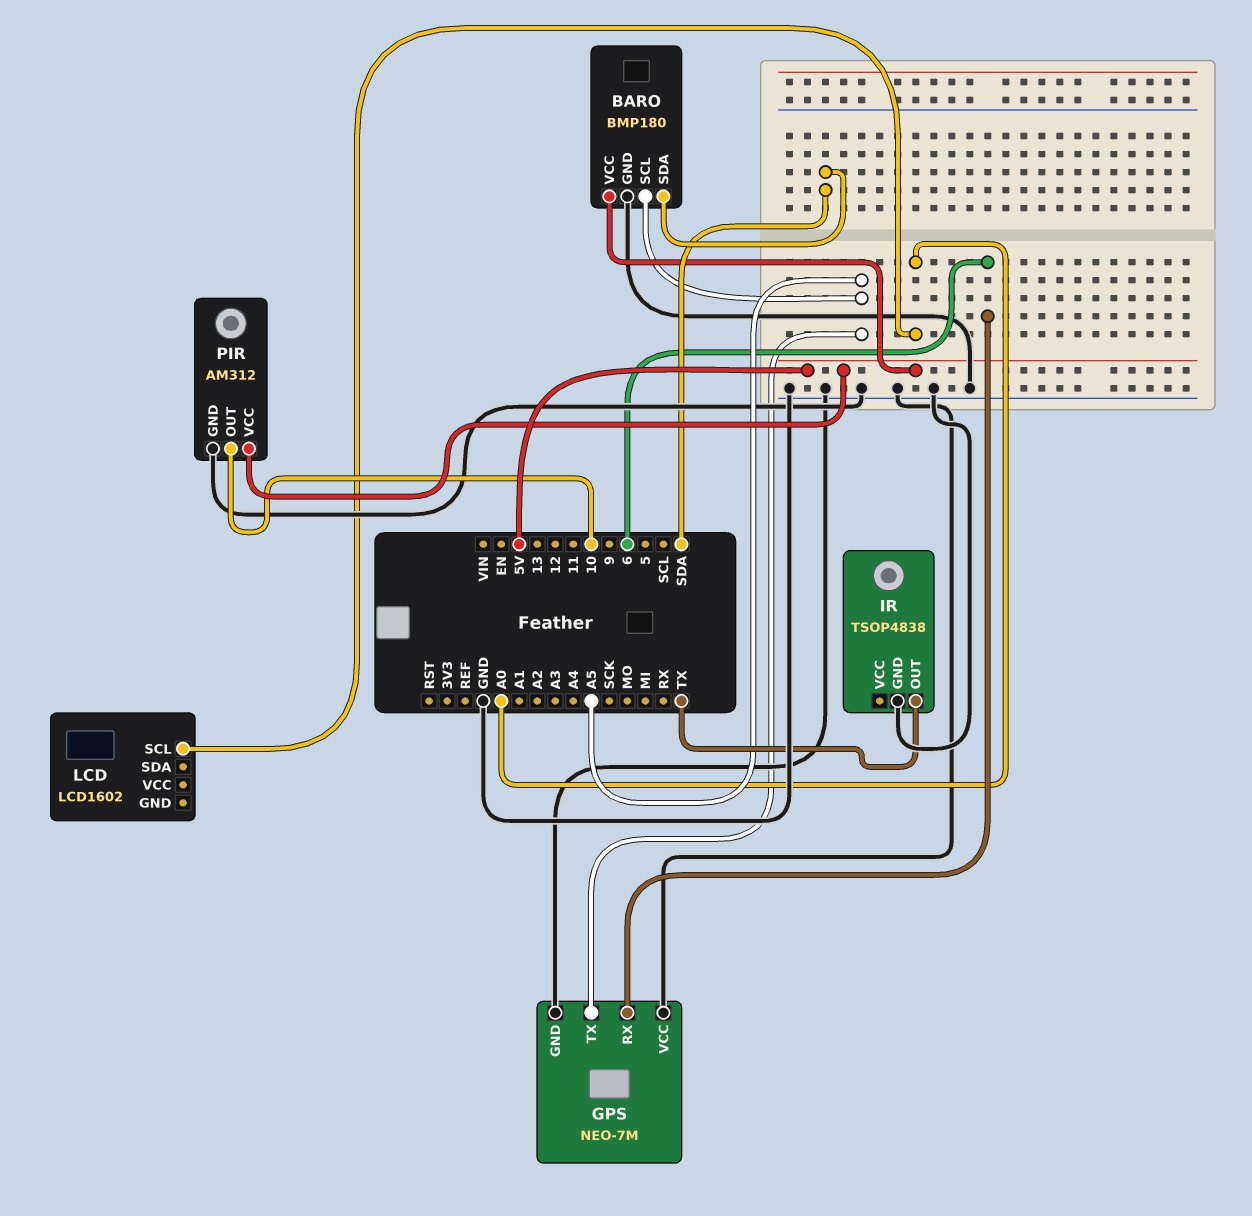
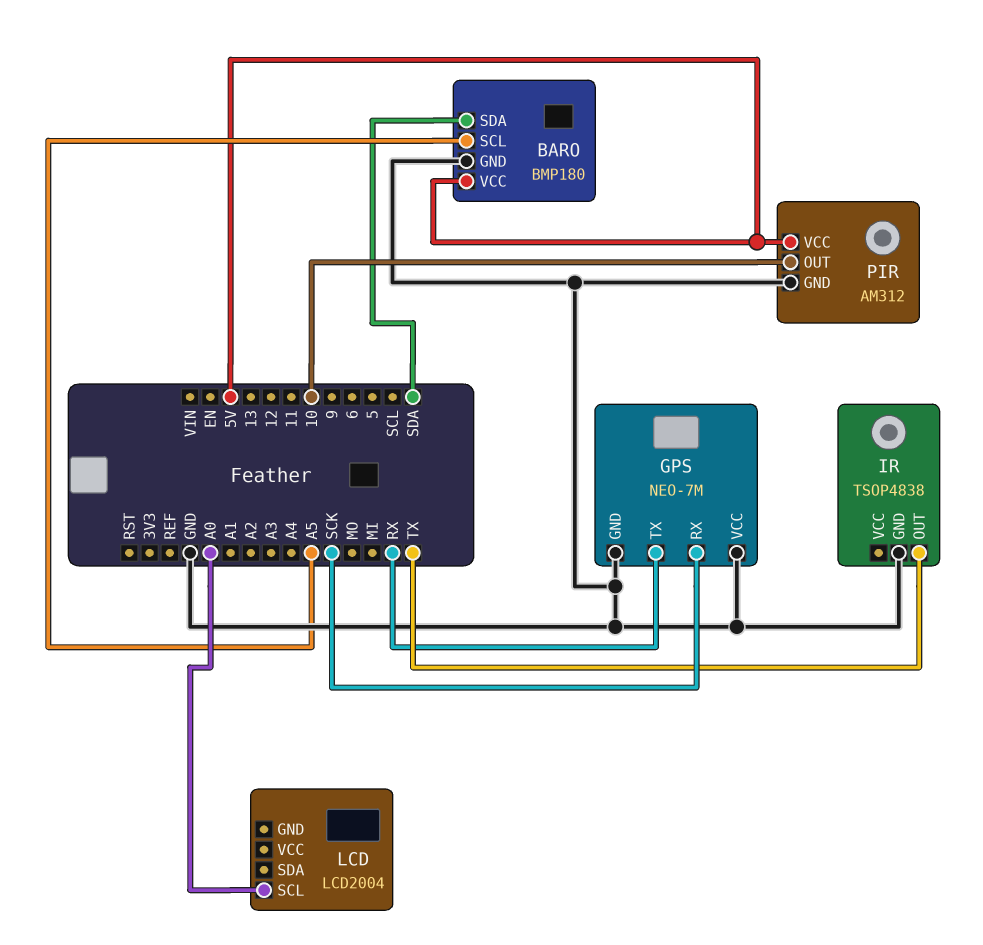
GPS pin RX: 6 -> SCK
GPS pin TX: A5 -> RX
LCD: LCD1602 -> LCD2004

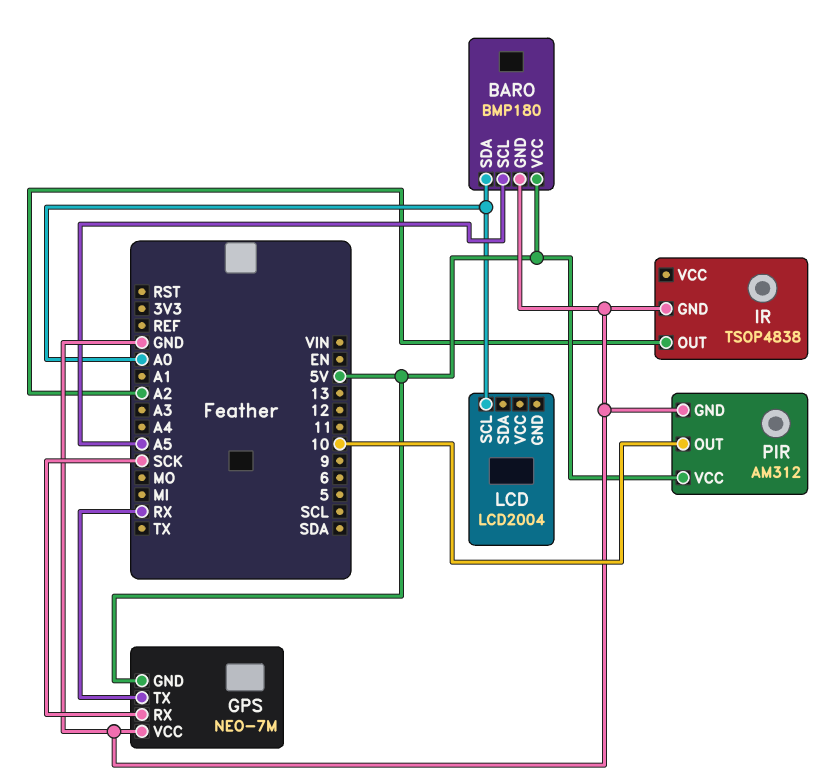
BARO pin SDA: SDA -> A0
GPS pin GND: GND -> 5V
IR pin OUT: TX -> A2

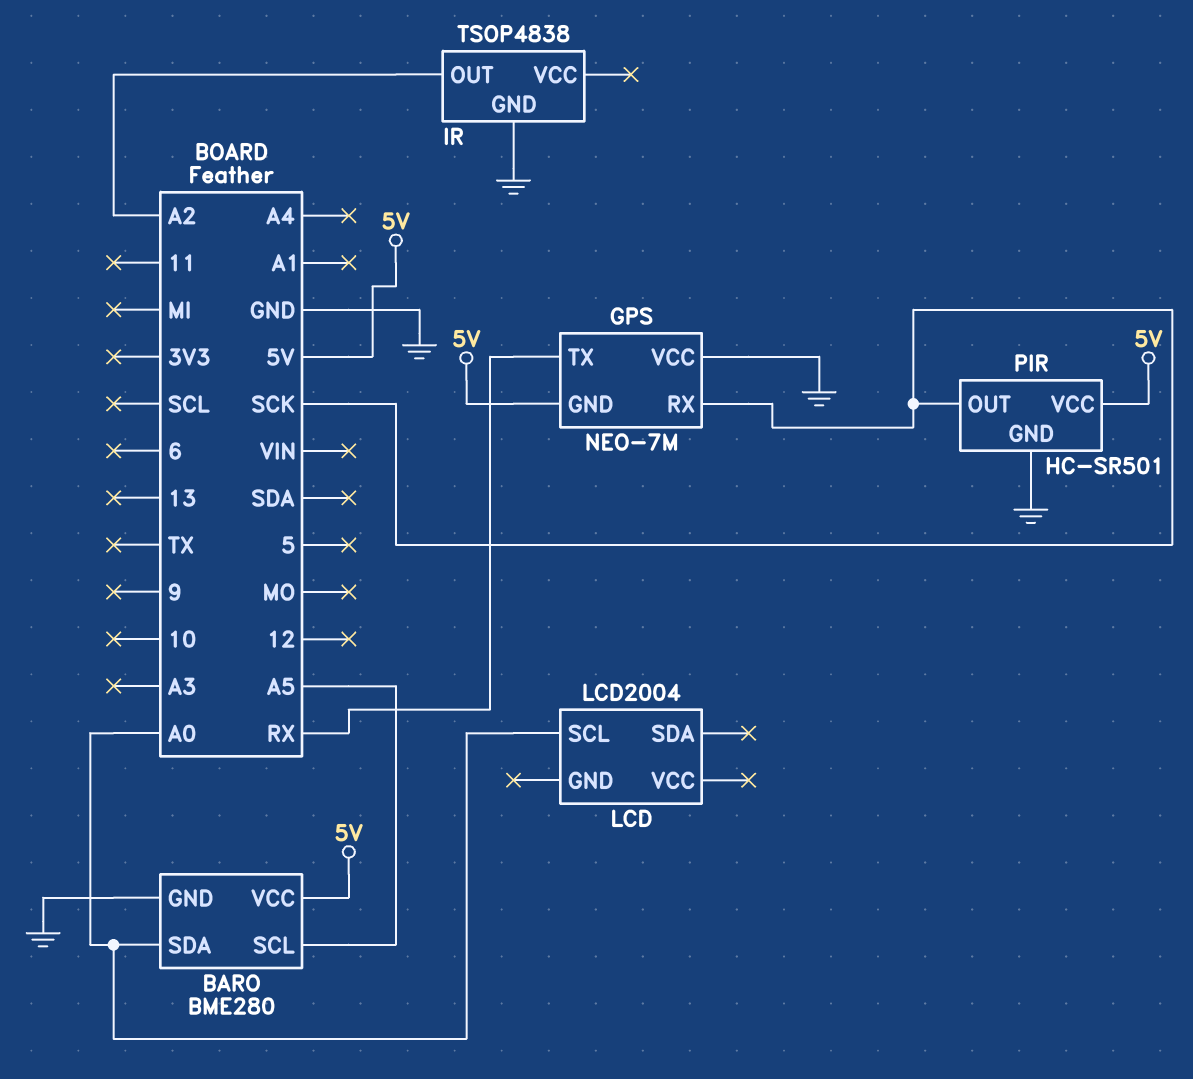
BARO: BMP180 -> BME280
PIR: AM312 -> HC-SR501
PIR pin OUT: 10 -> SCK

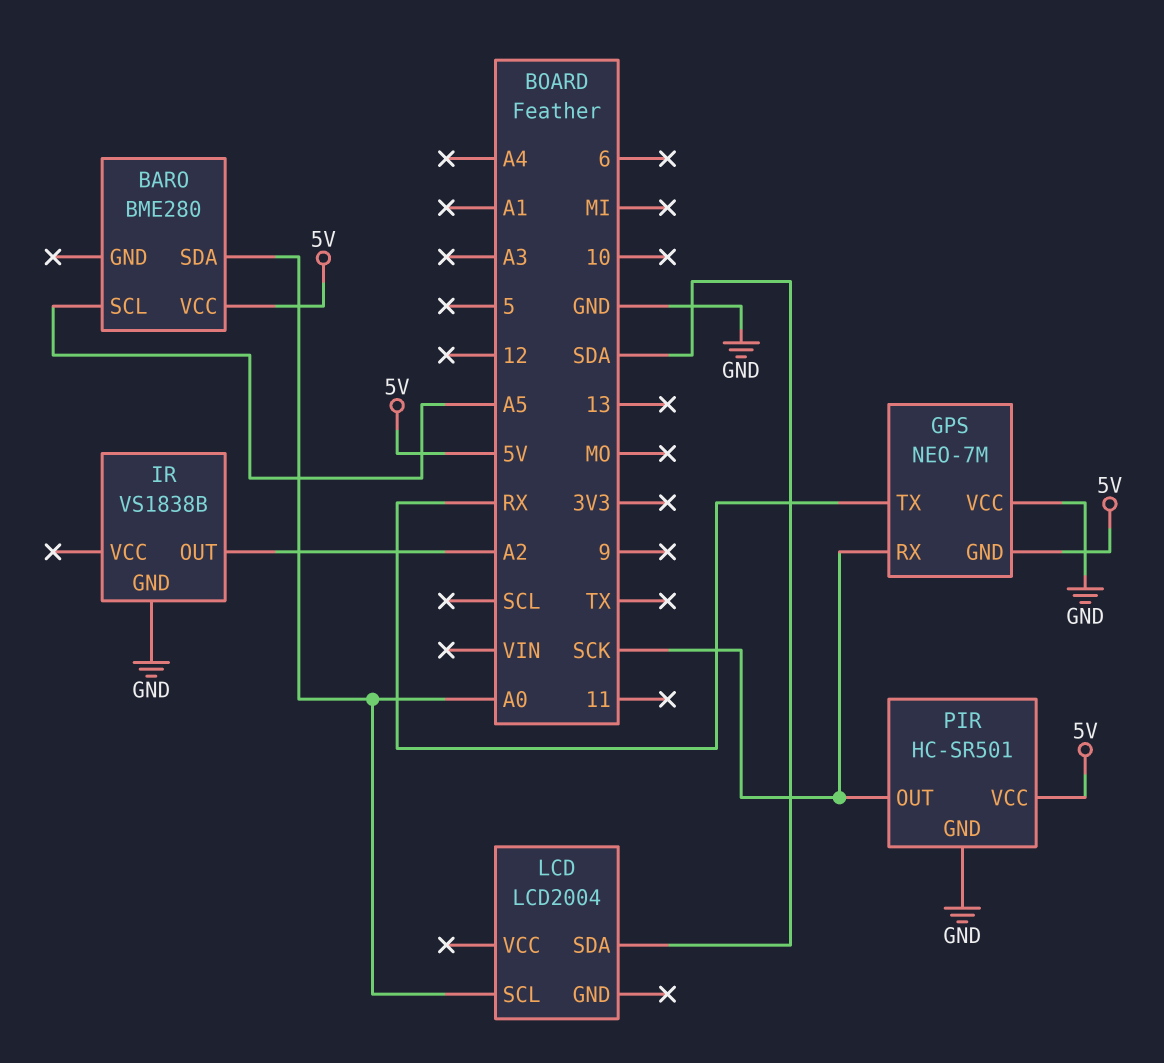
BARO pin GND: GND -> none
IR: TSOP4838 -> VS1838B
LCD pin SDA: none -> SDA

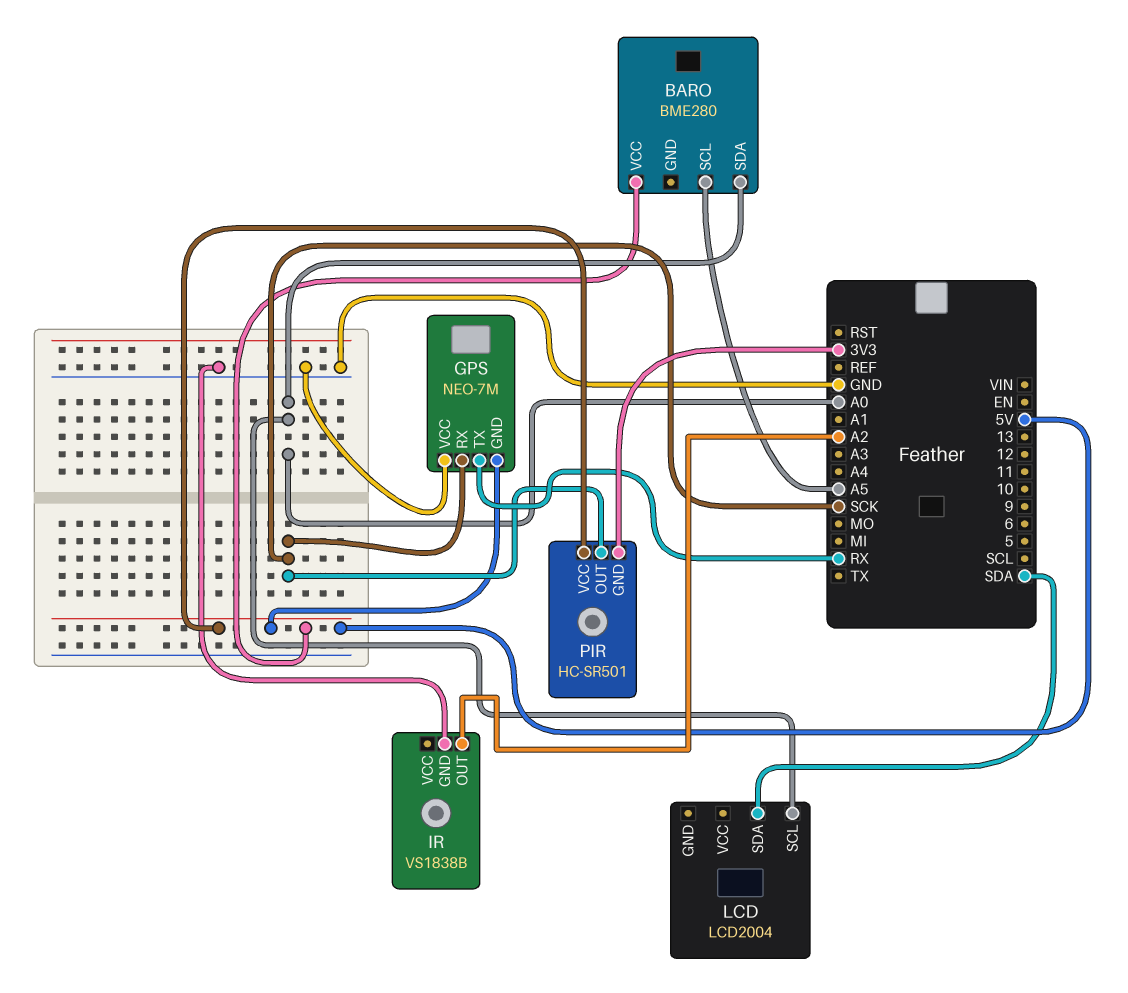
PIR pin GND: GND -> 3V3

